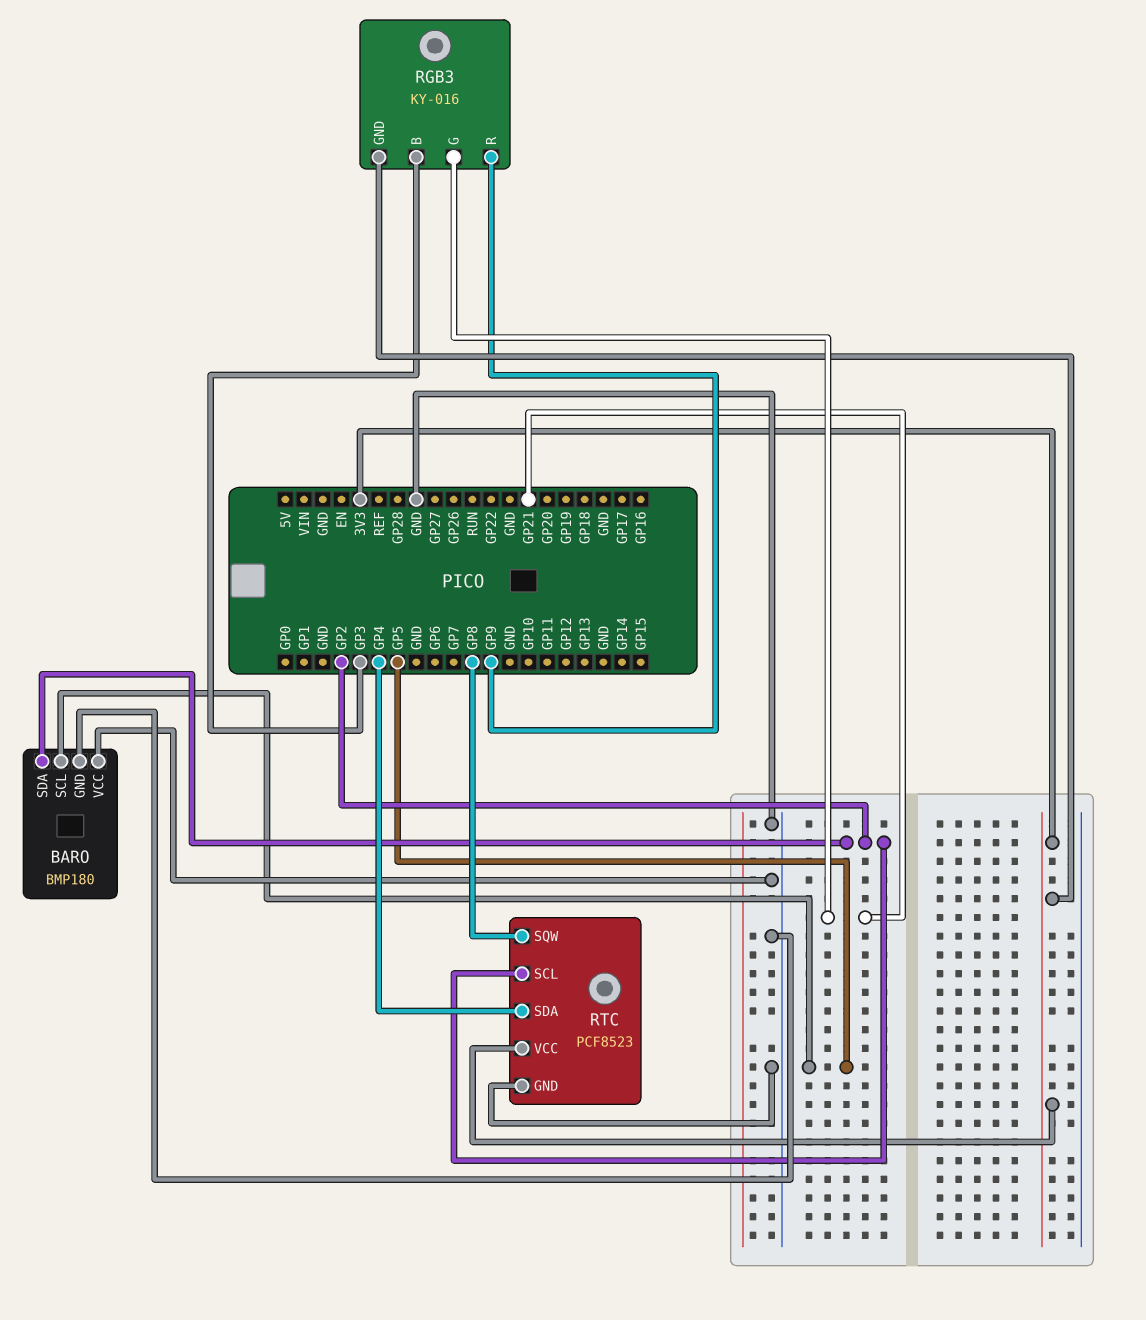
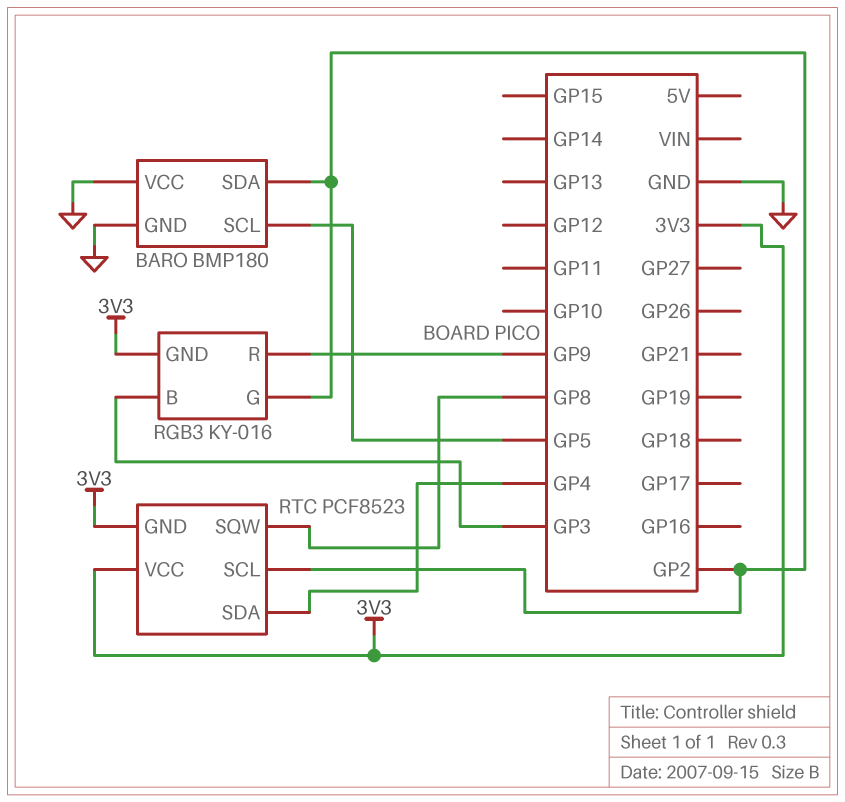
RGB3 pin G: GP21 -> GP2
RTC pin GND: GND -> 3V3

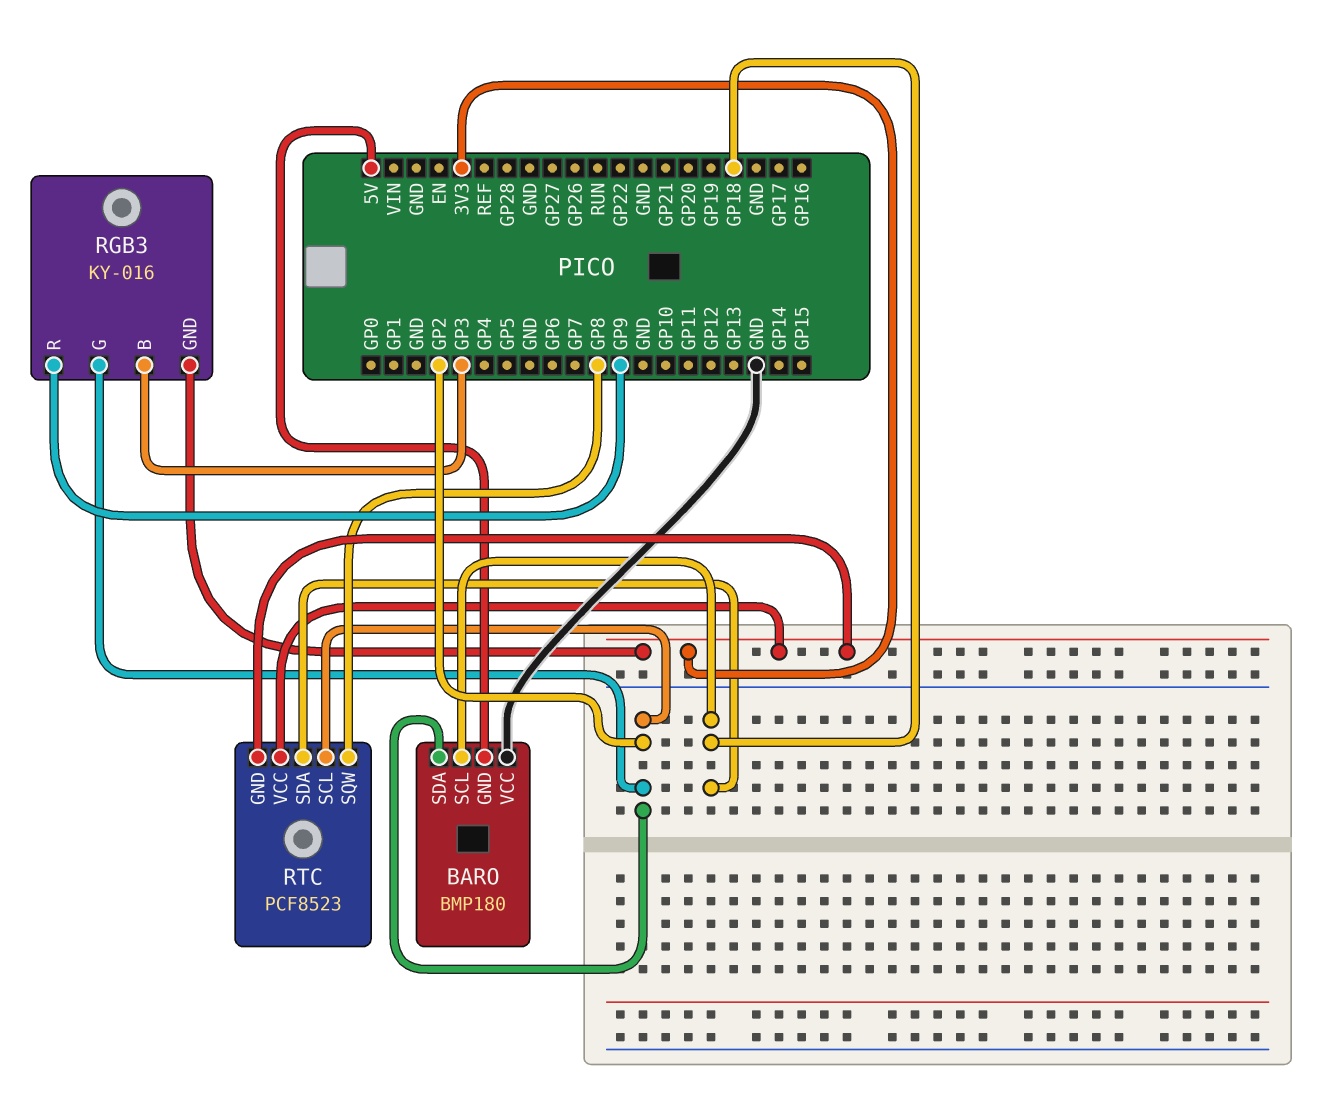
BARO pin GND: GND -> 5V
BARO pin SCL: GP5 -> GP18
RTC pin SDA: GP4 -> GP18

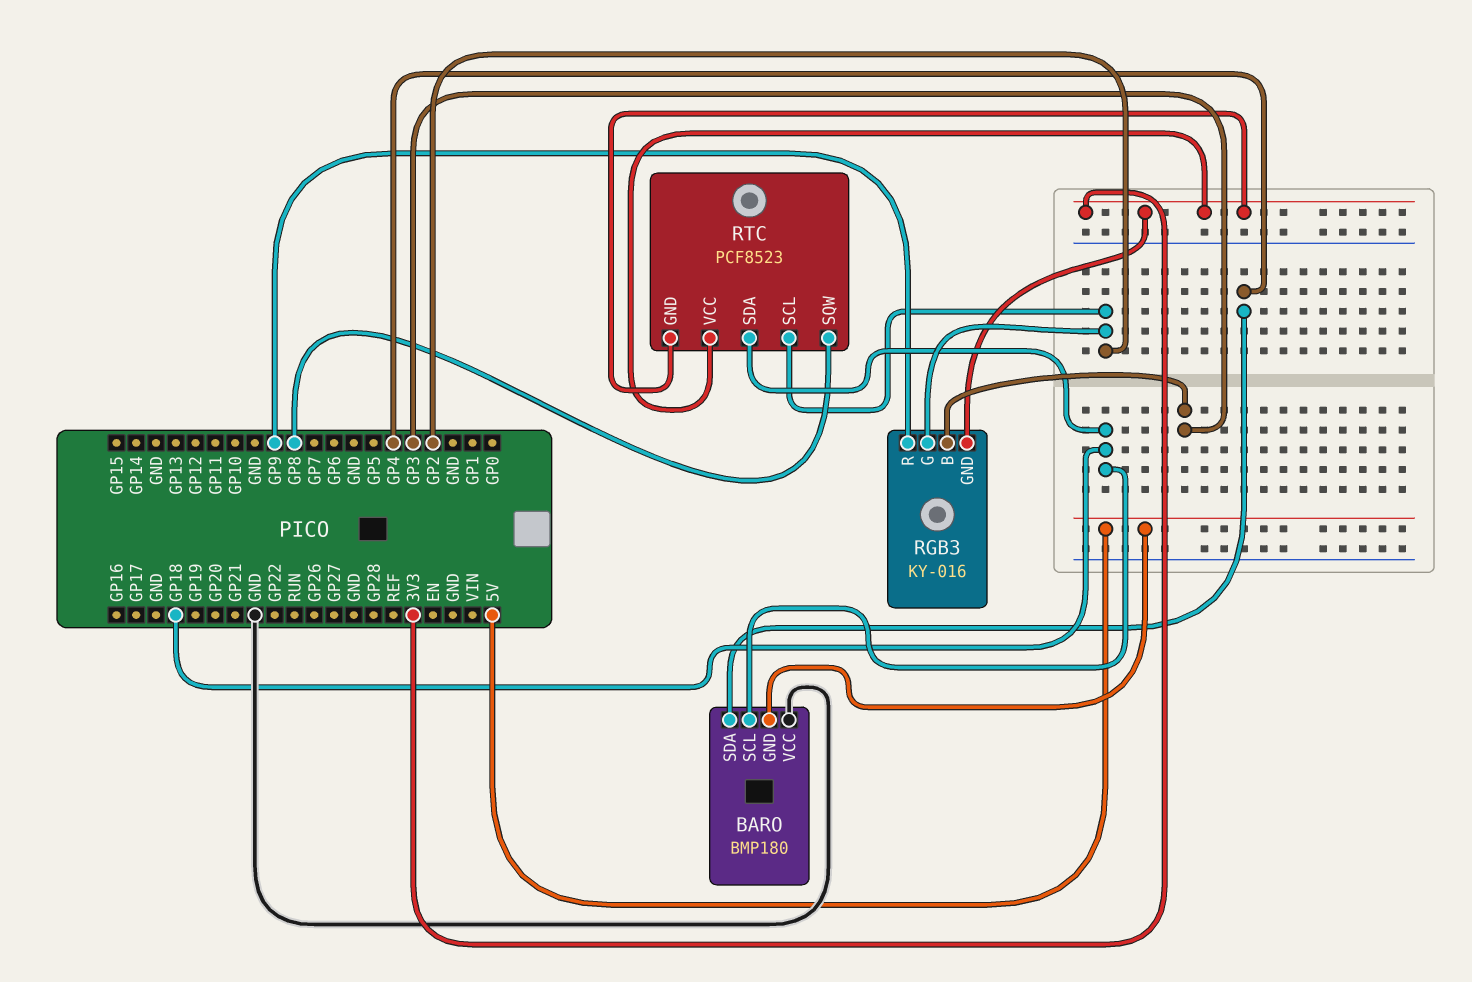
BARO pin SDA: GP2 -> GP4

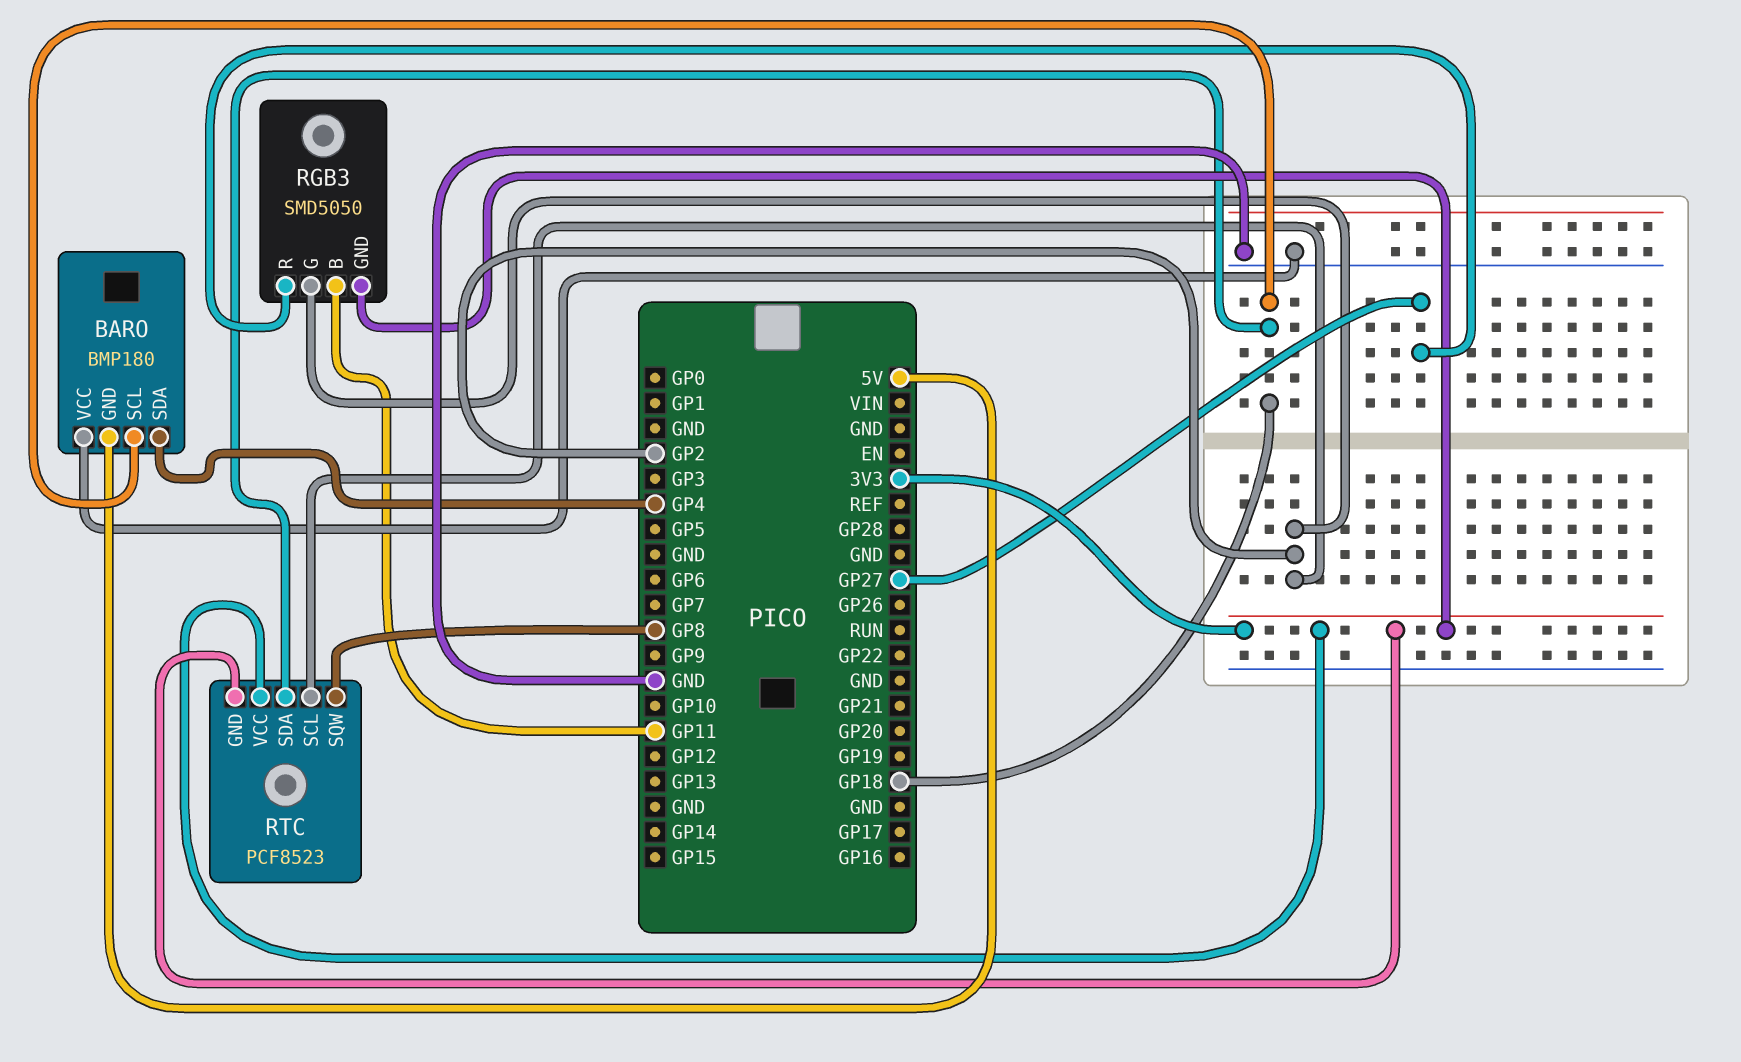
RGB3: KY-016 -> SMD5050
RGB3 pin B: GP3 -> GP11
RGB3 pin R: GP9 -> GP27

